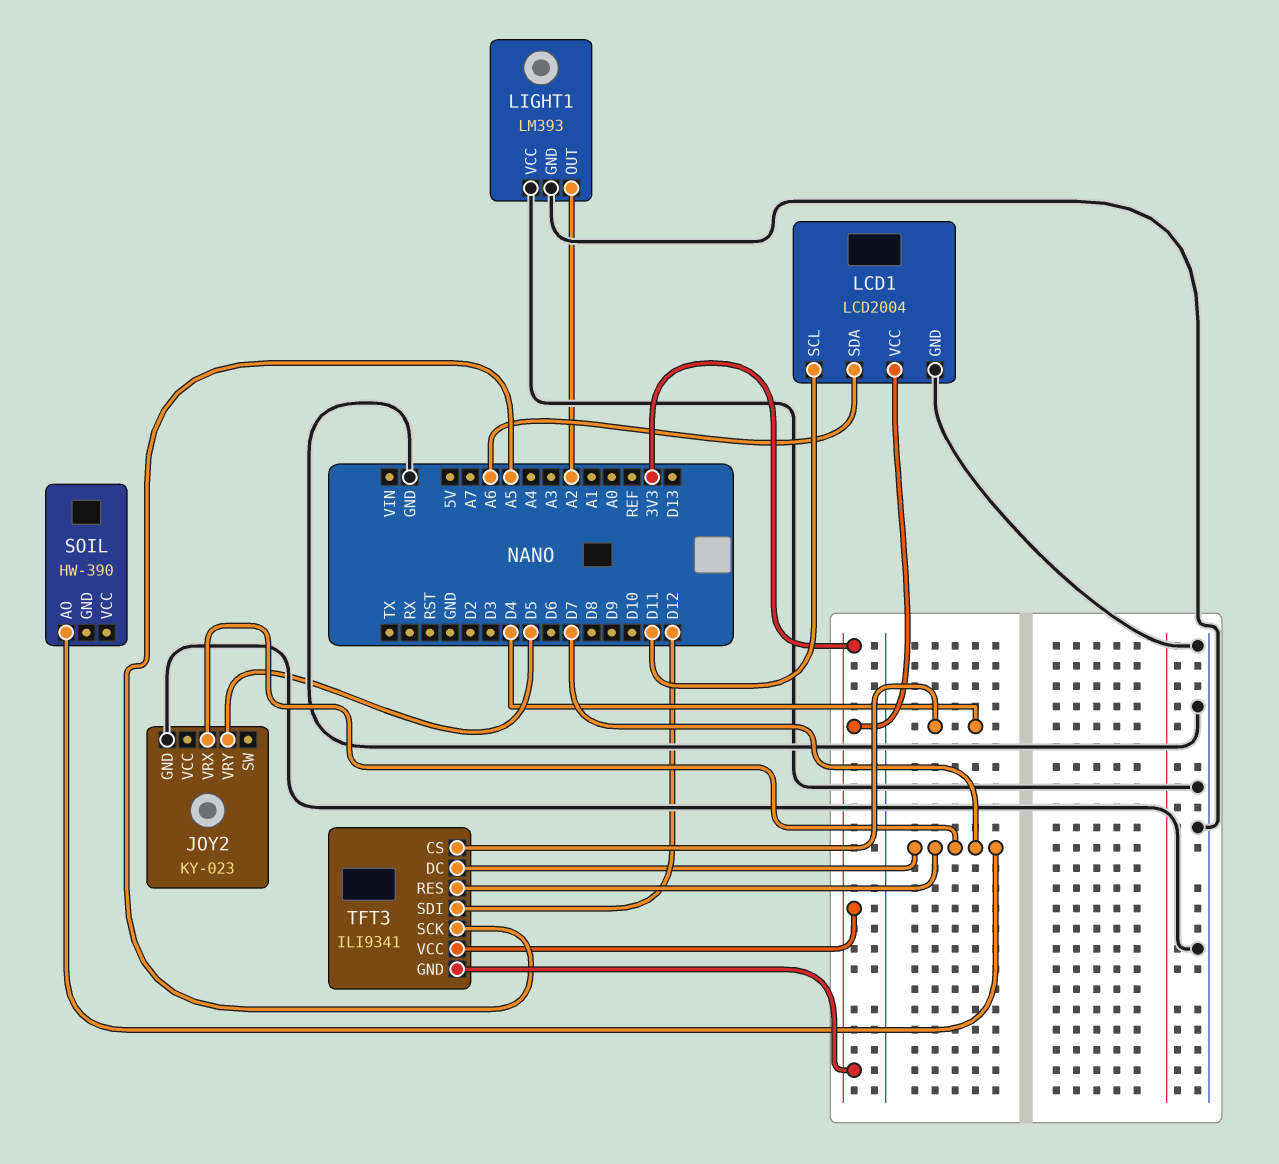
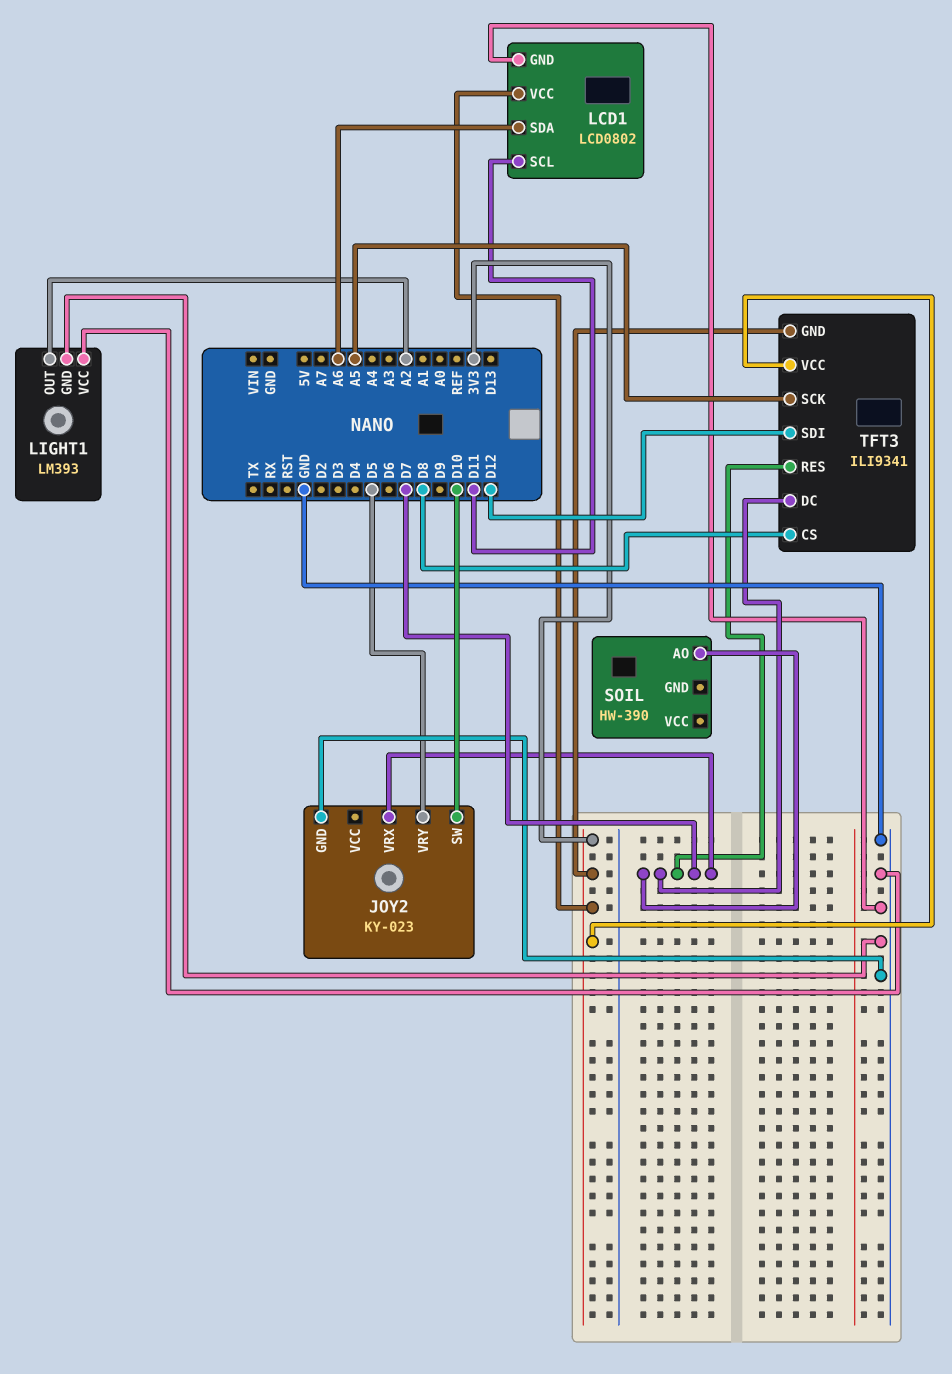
JOY2 pin SW: none -> D10
LCD1: LCD2004 -> LCD0802
TFT3 pin CS: D4 -> D8

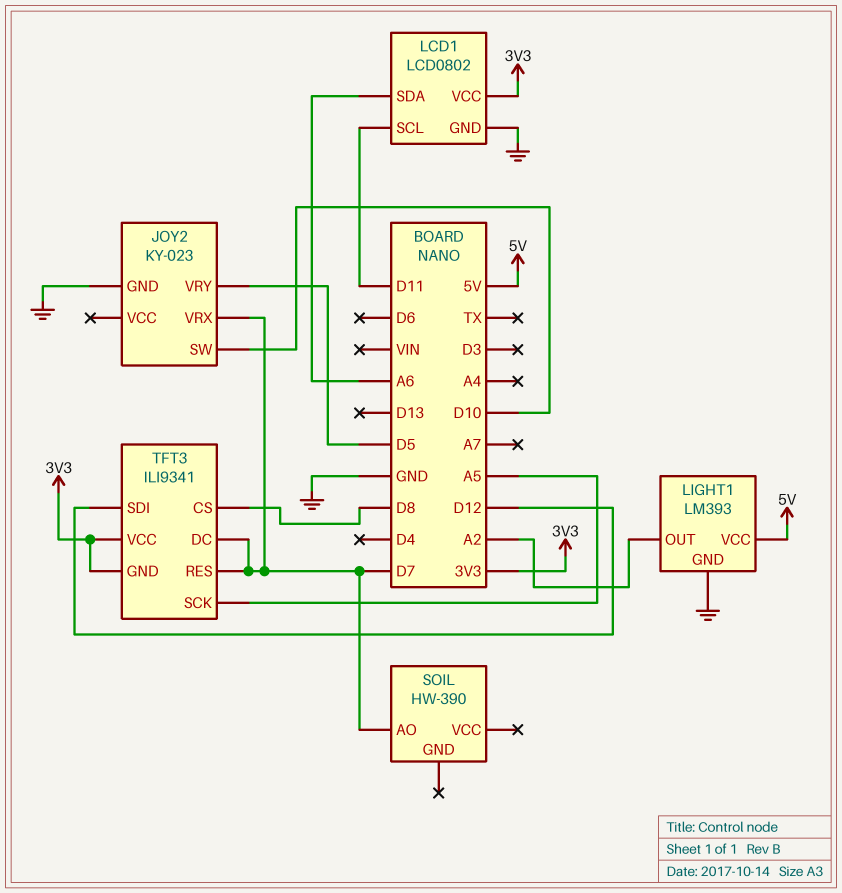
LIGHT1 pin VCC: GND -> 5V

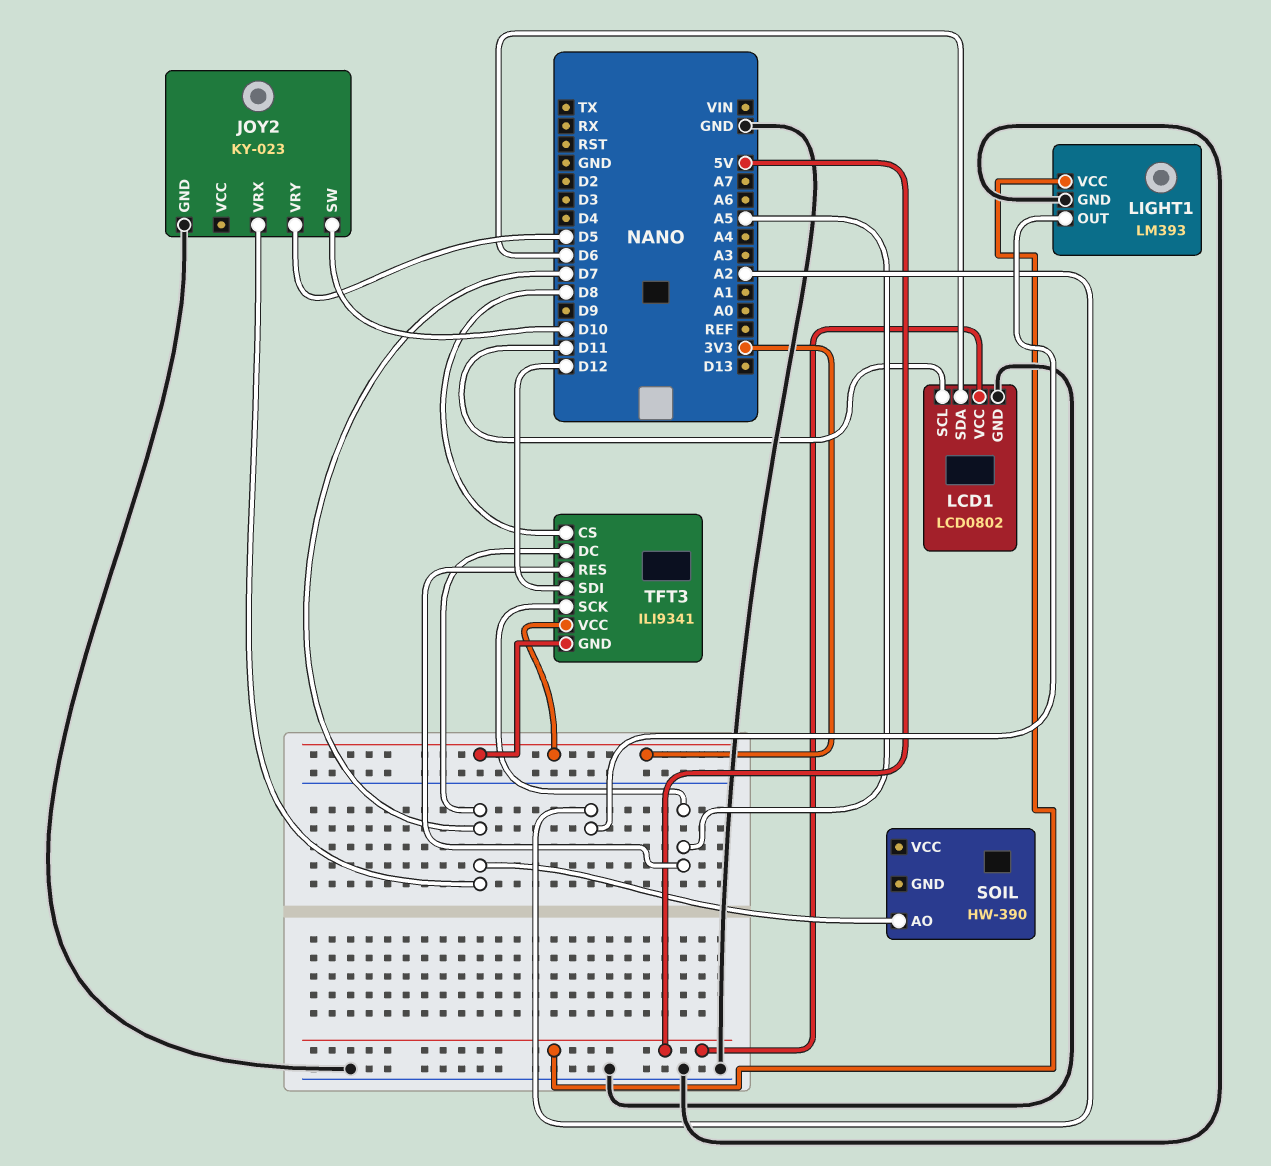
LCD1 pin SDA: A6 -> D6
LCD1 pin VCC: 3V3 -> 5V
TFT3 pin RES: D7 -> A5

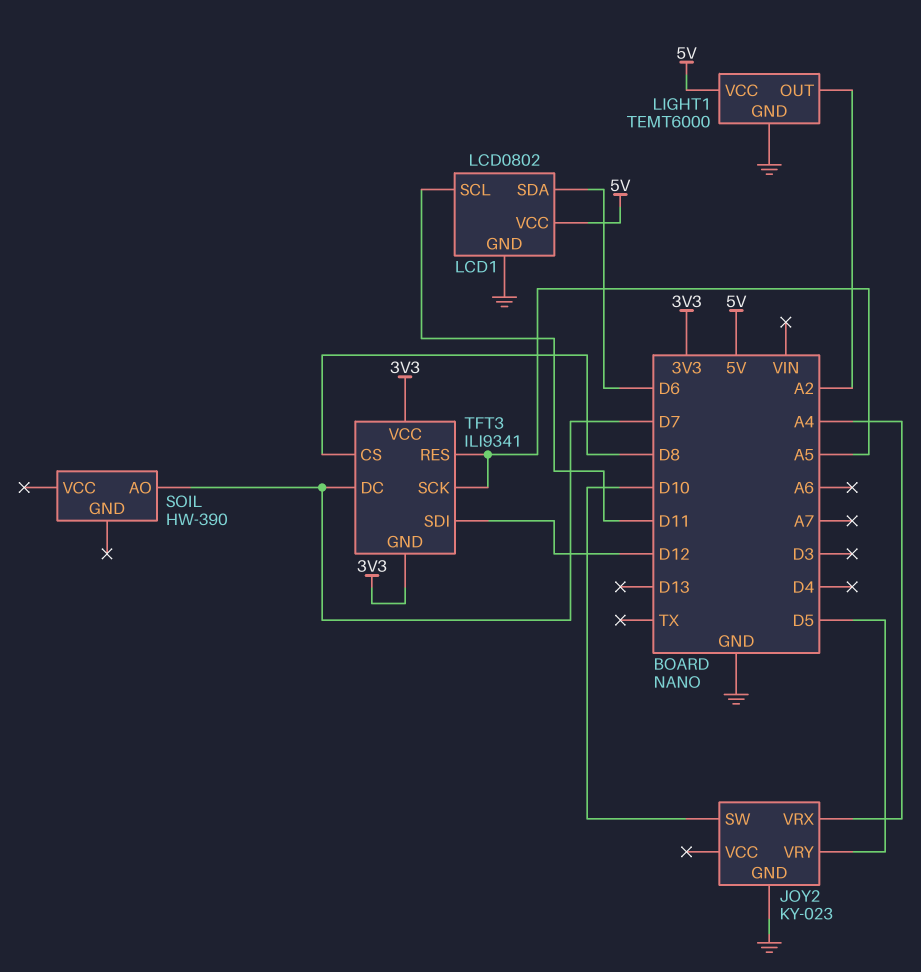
JOY2 pin VRX: D7 -> A4
LIGHT1: LM393 -> TEMT6000

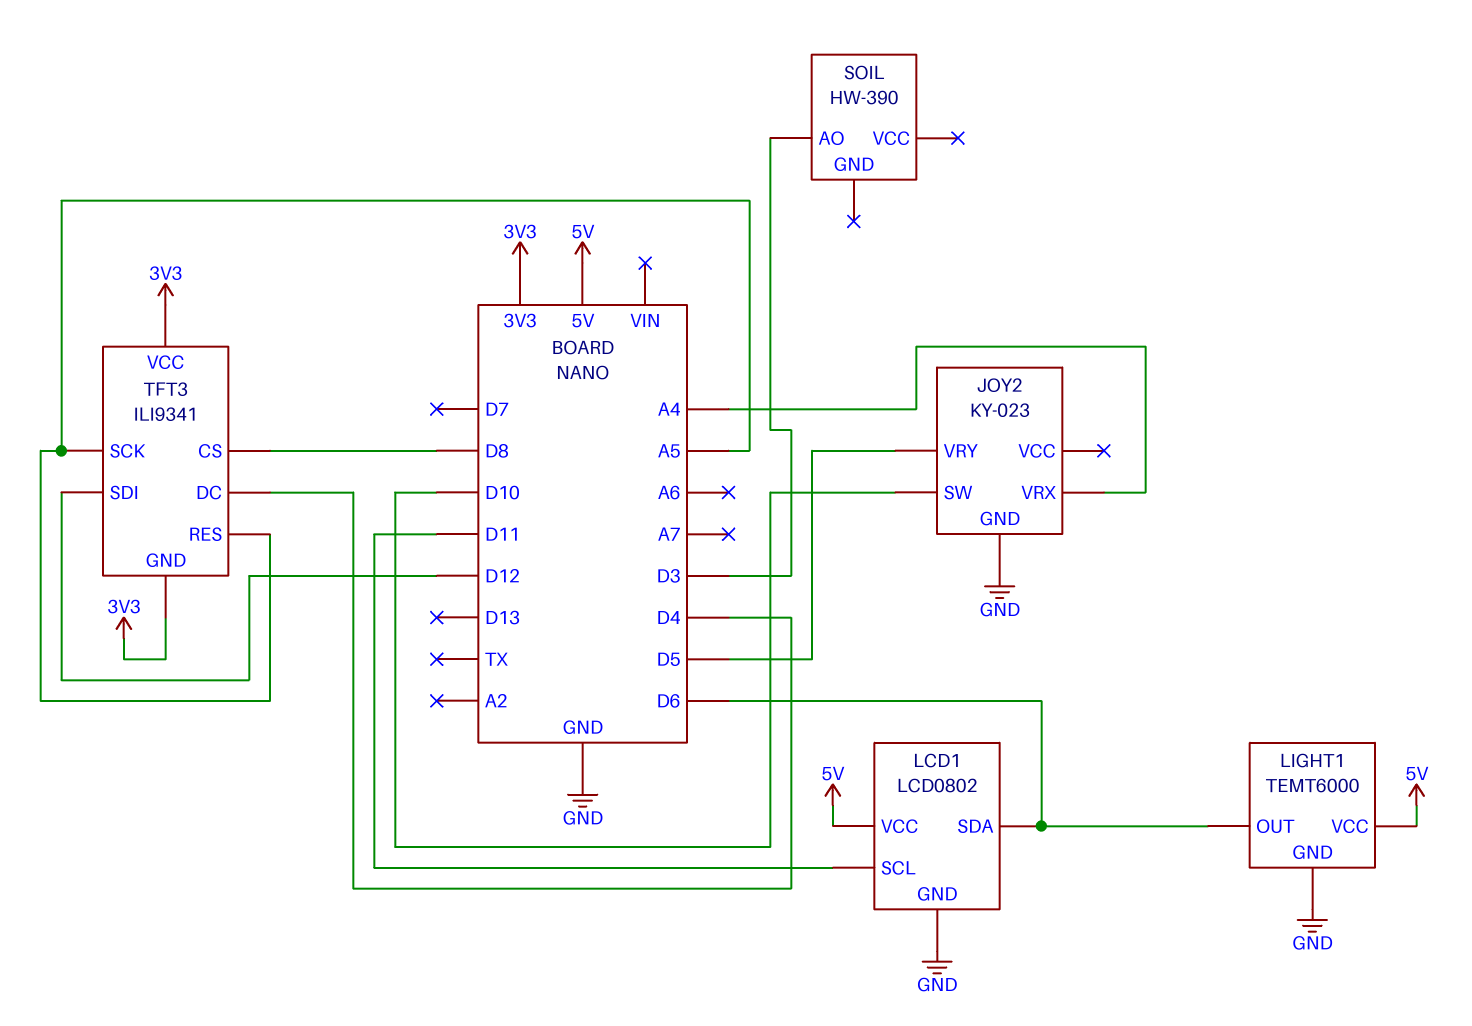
LIGHT1 pin OUT: A2 -> D6
SOIL pin AO: D7 -> D3
TFT3 pin DC: D7 -> D4

